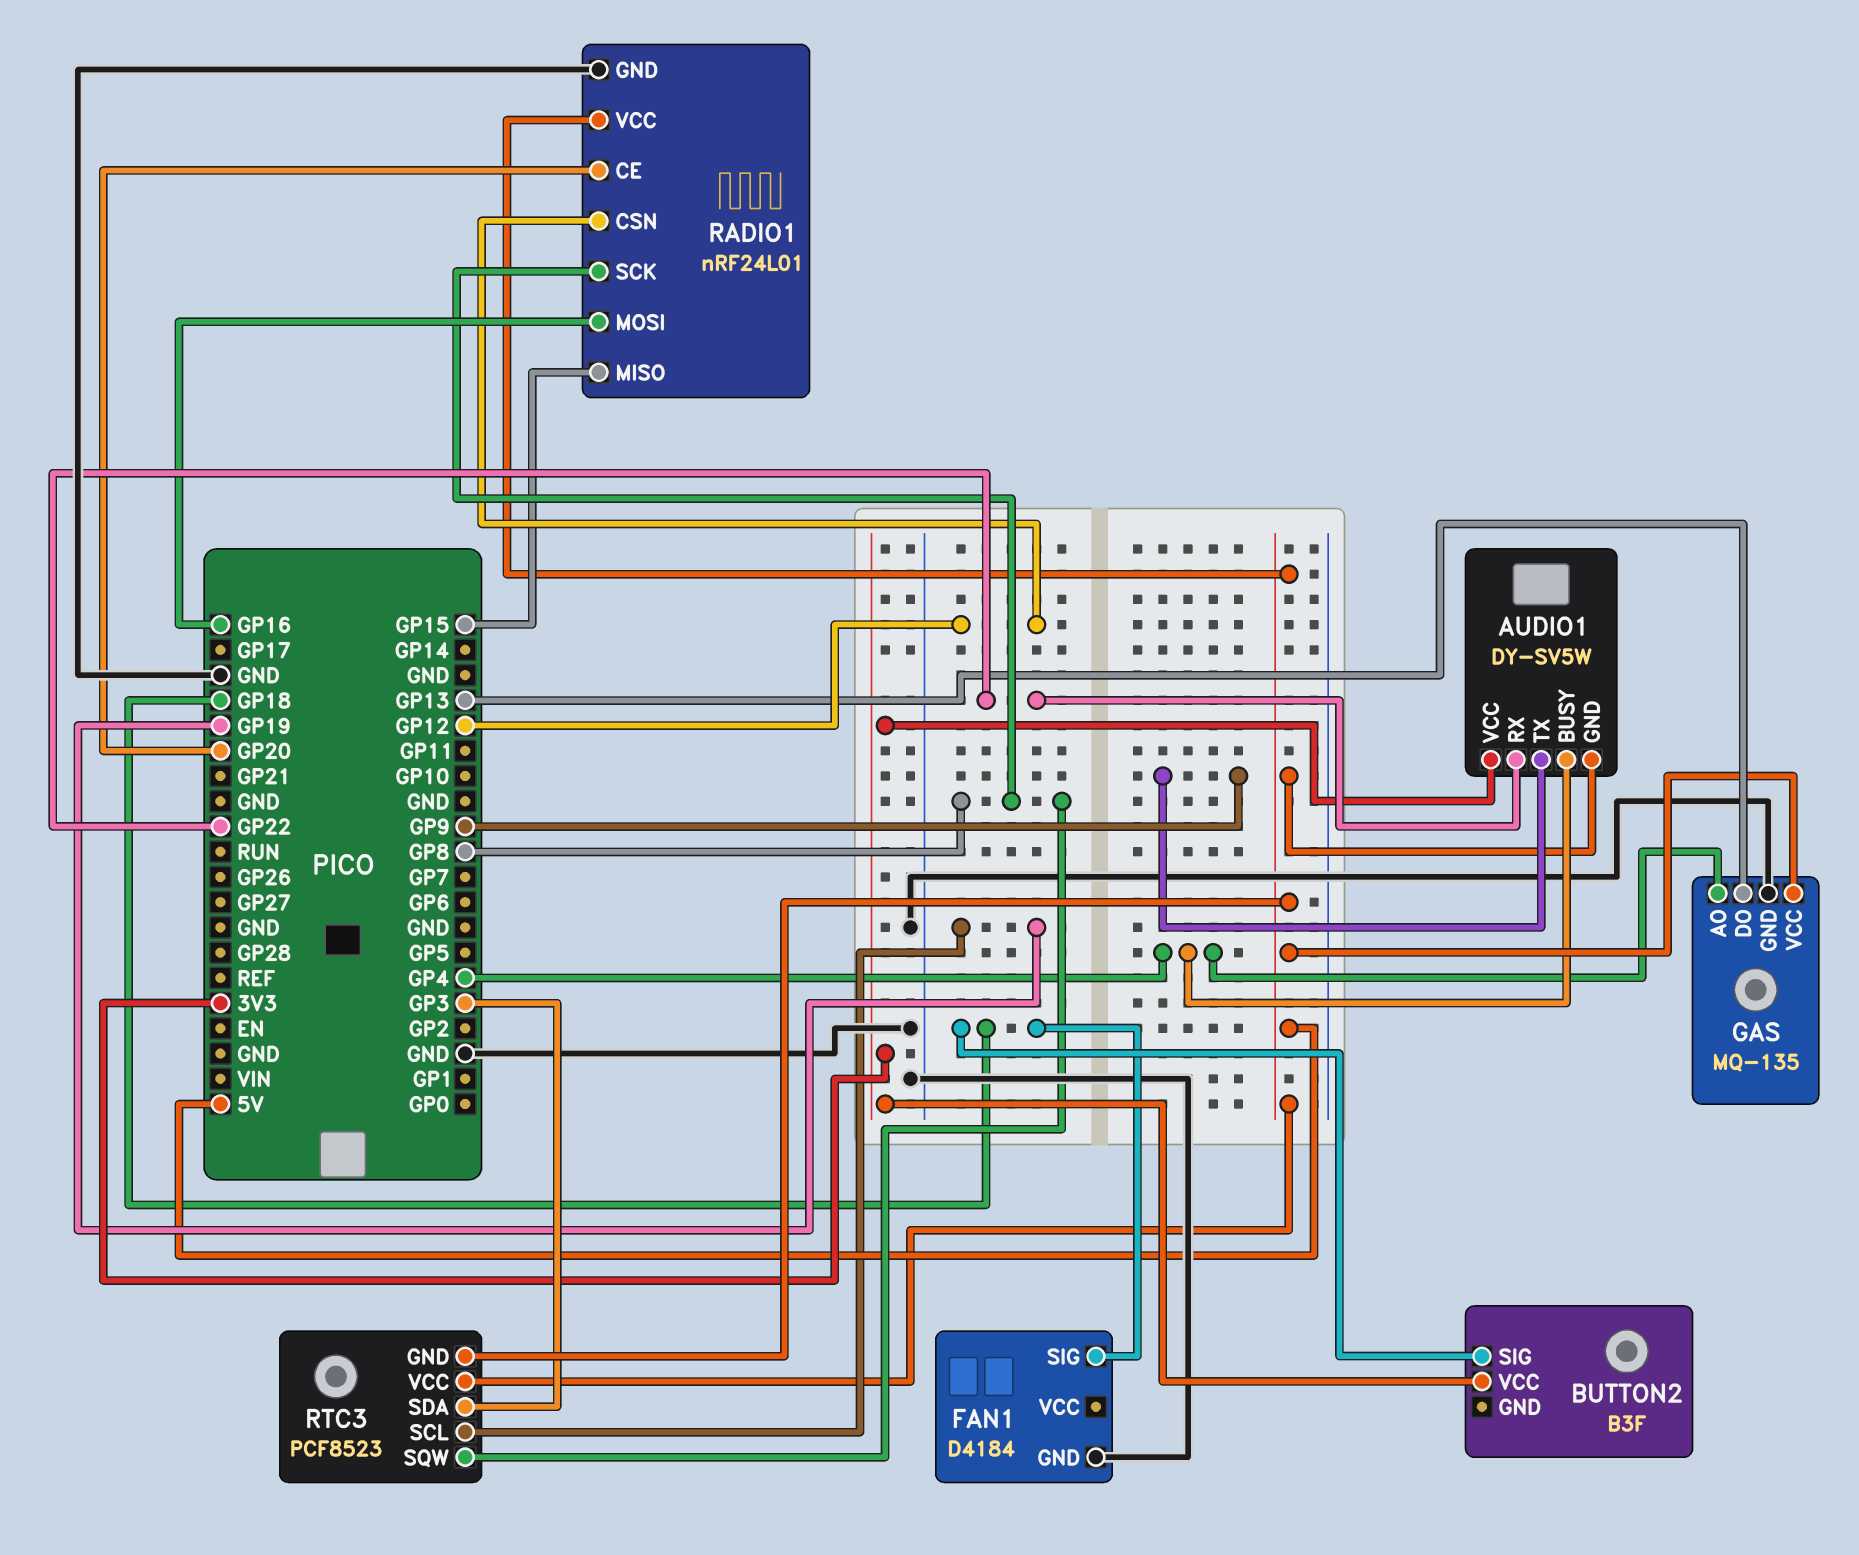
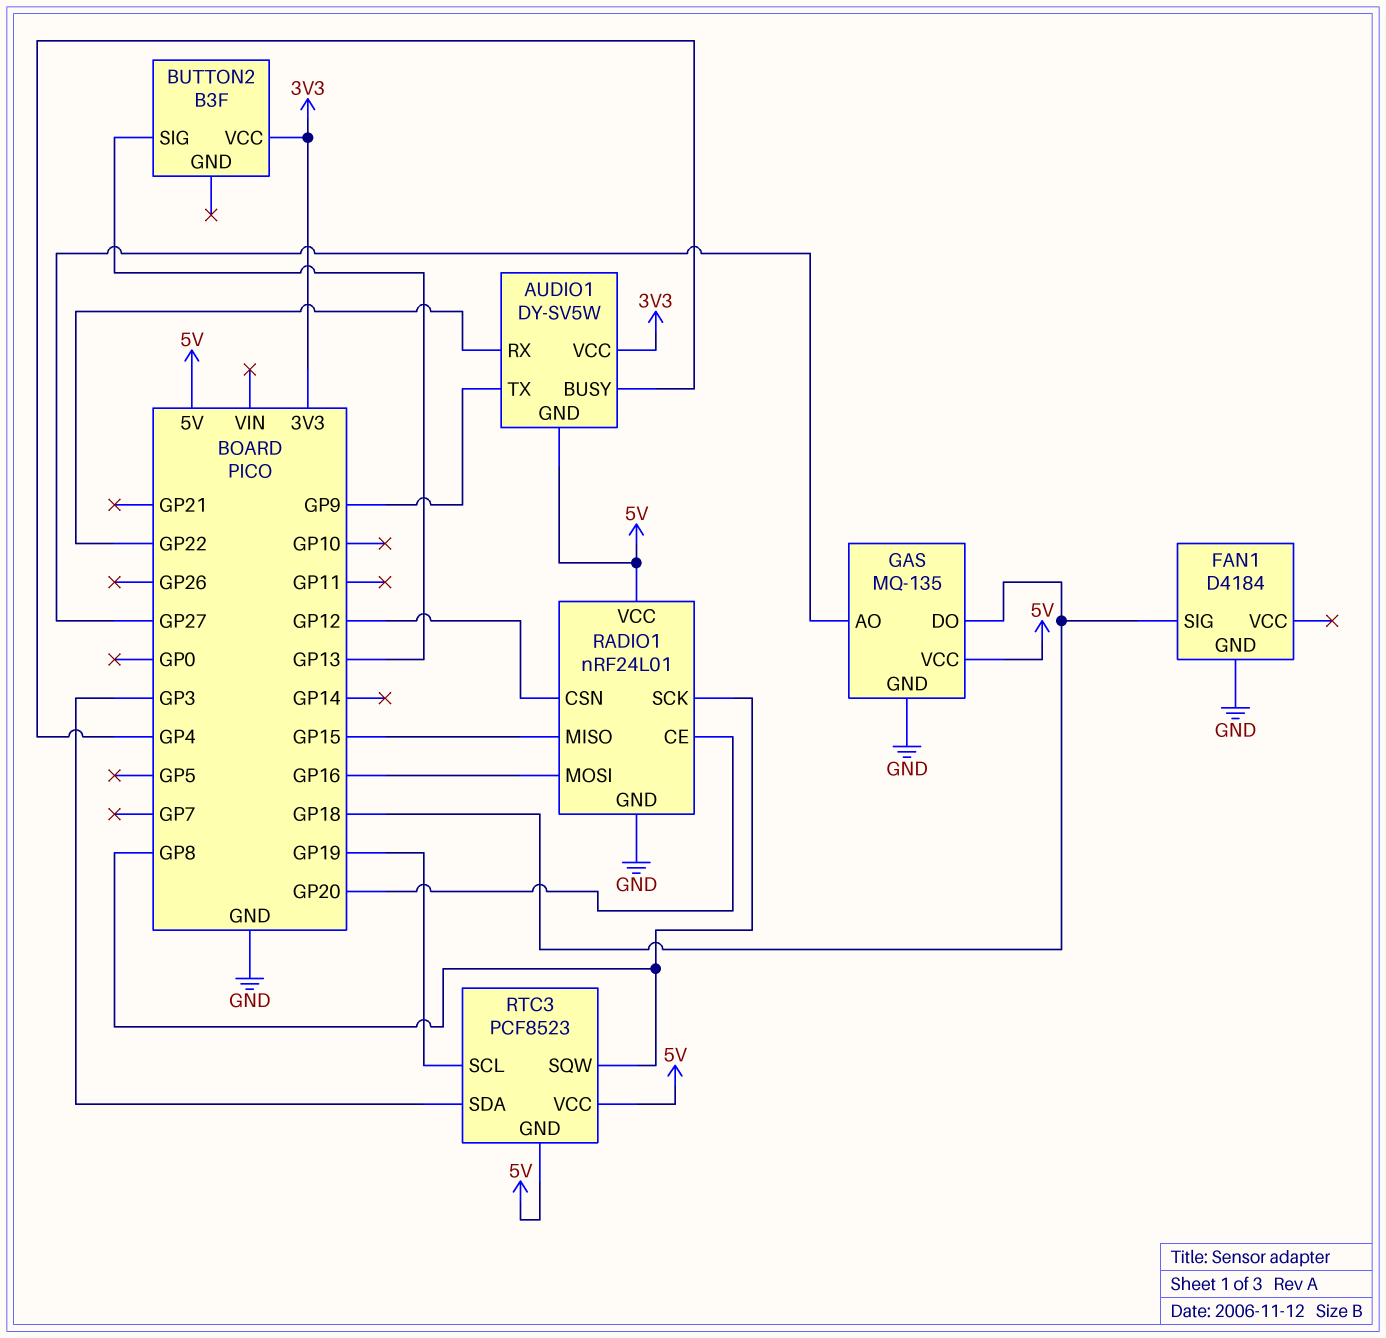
BUTTON2 pin SIG: GP18 -> GP13
GAS pin AO: GP4 -> GP27
GAS pin DO: GP13 -> GP18

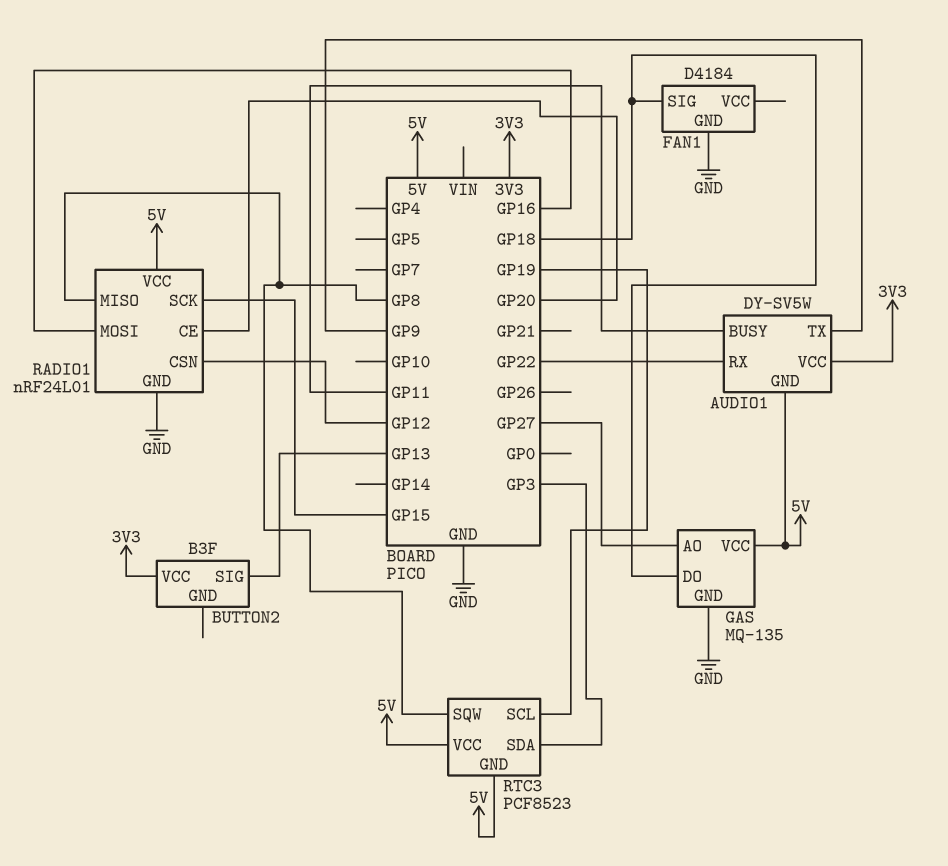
AUDIO1 pin BUSY: GP4 -> GP11
RADIO1 pin MISO: GP15 -> GP8
RADIO1 pin SCK: GP8 -> GP15

